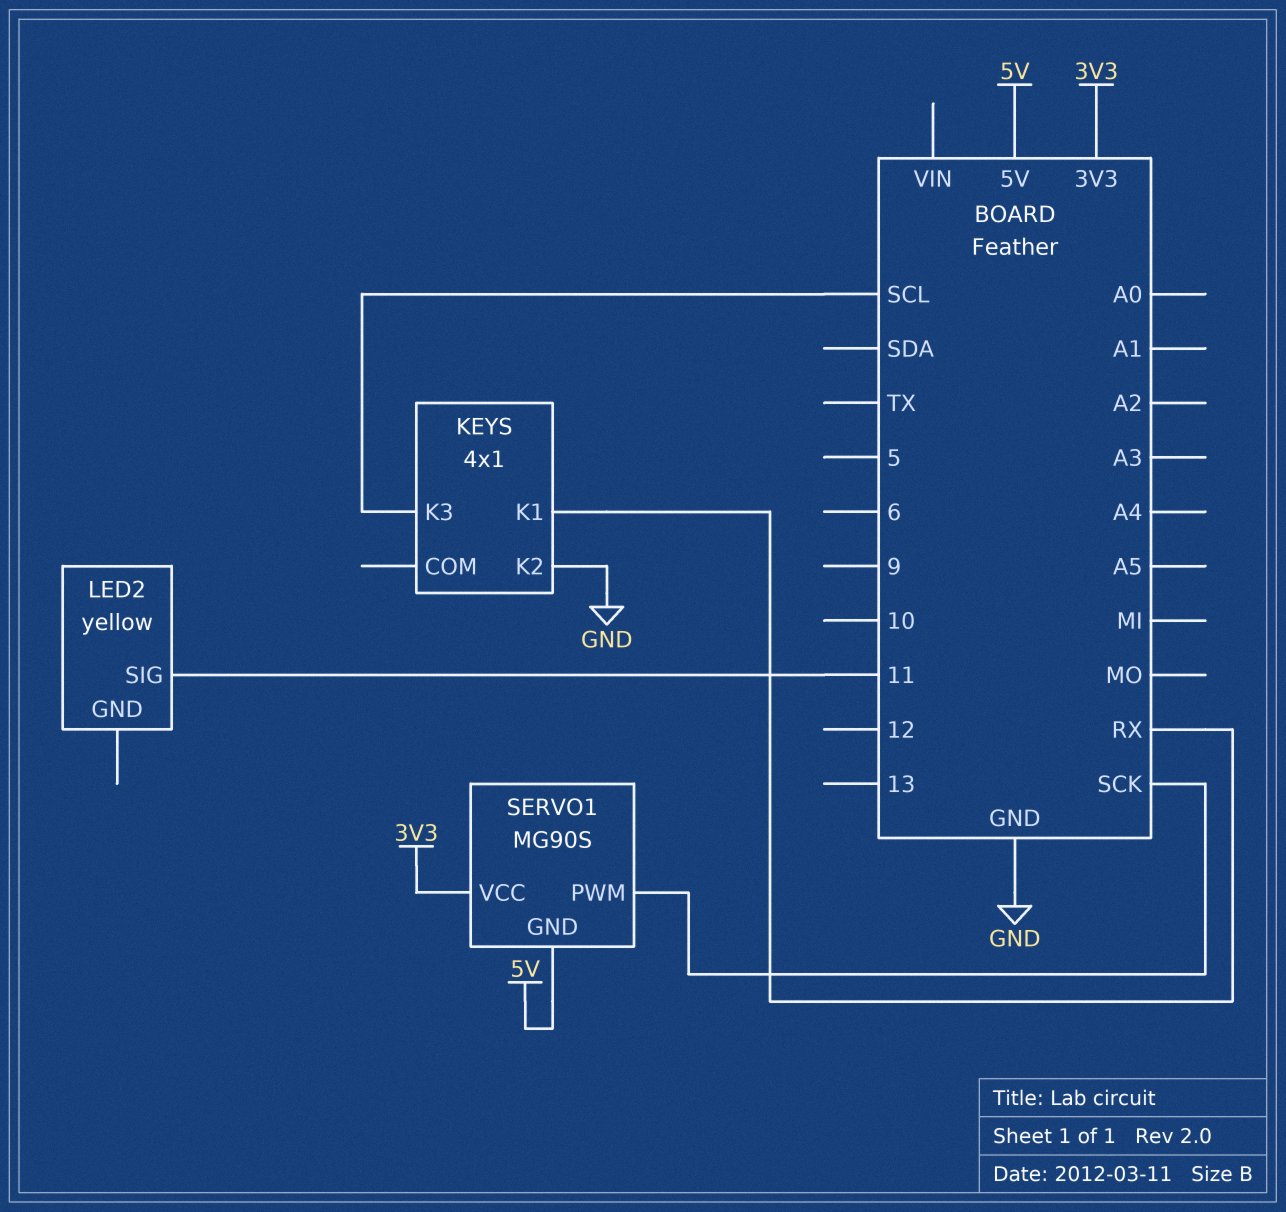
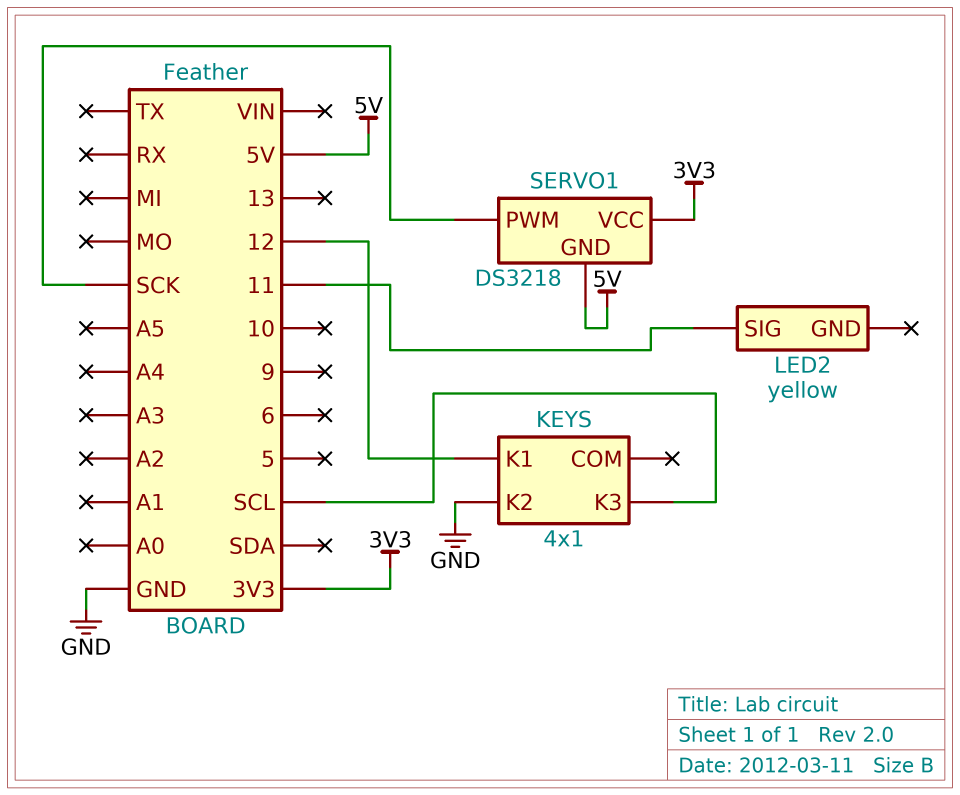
KEYS pin K1: RX -> 12
SERVO1: MG90S -> DS3218

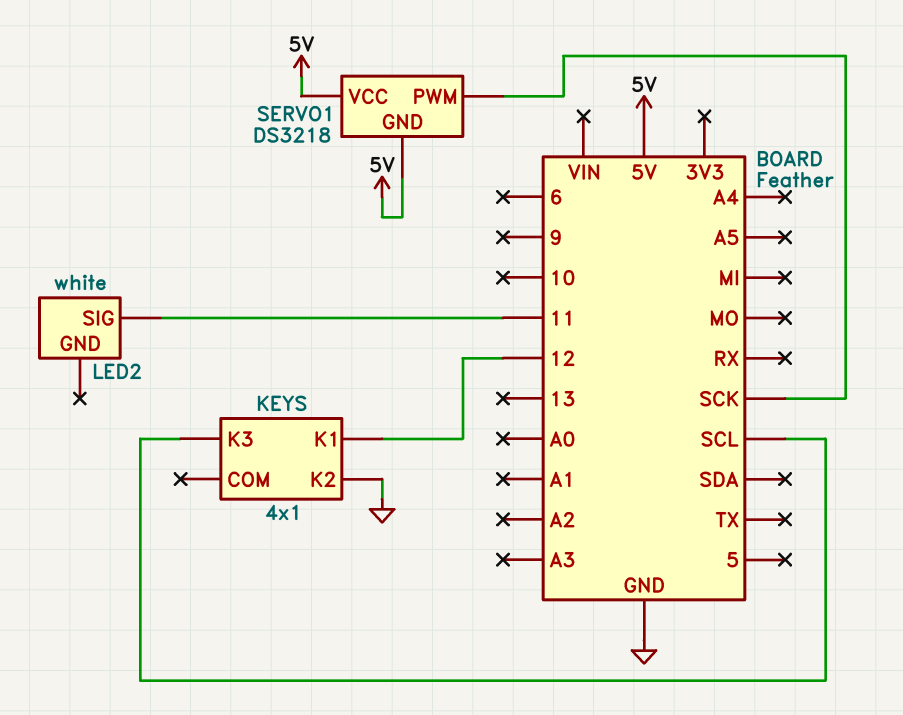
LED2: yellow -> white
SERVO1 pin VCC: 3V3 -> 5V

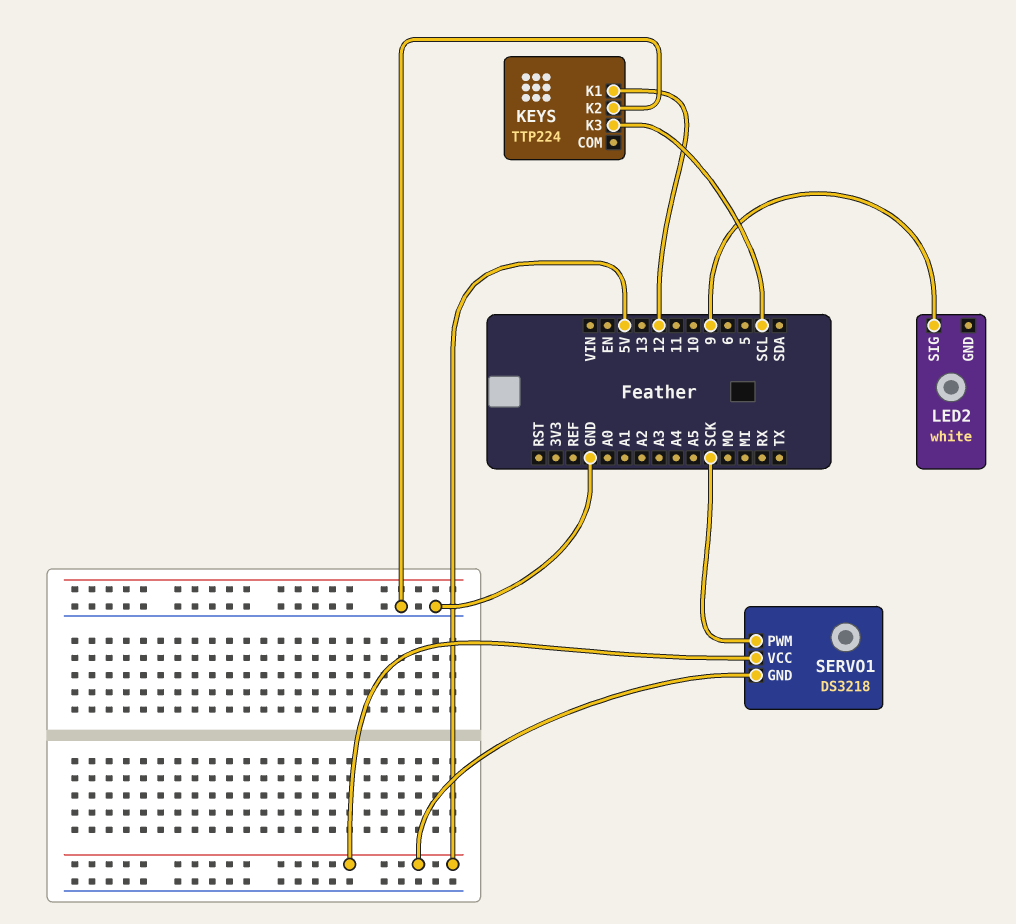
KEYS: 4x1 -> TTP224
LED2 pin SIG: 11 -> 9

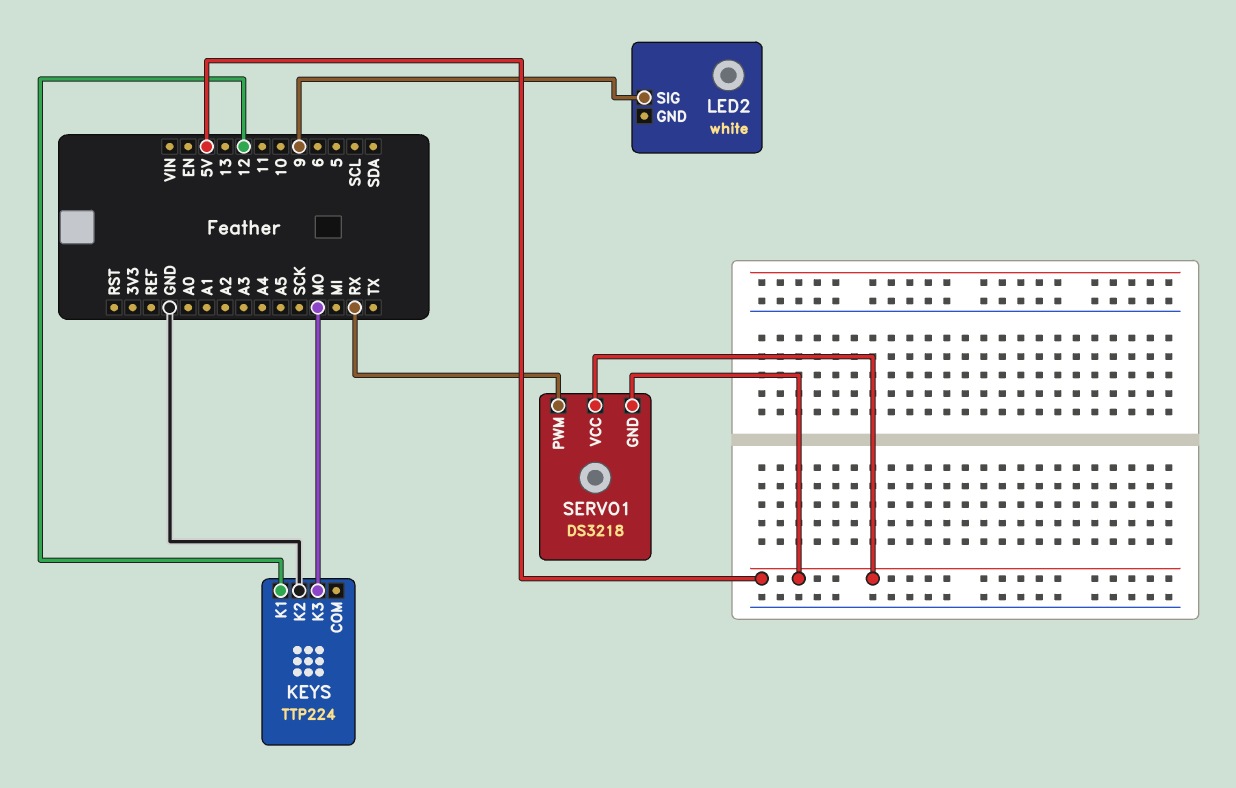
KEYS pin K3: SCL -> MO
SERVO1 pin PWM: SCK -> RX

